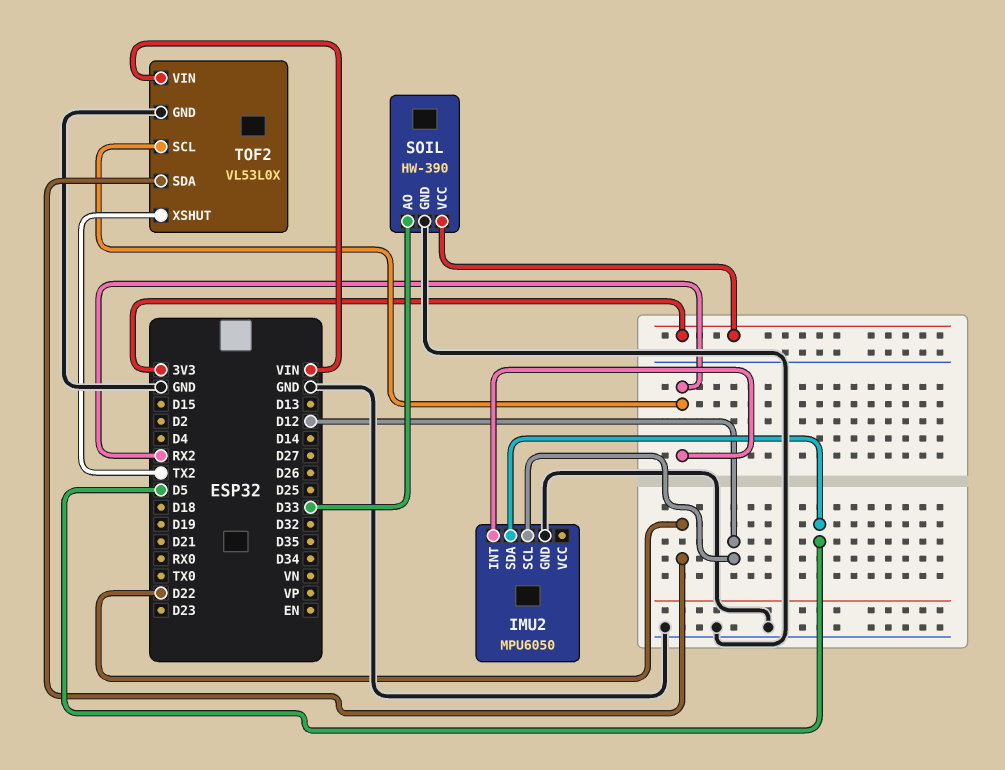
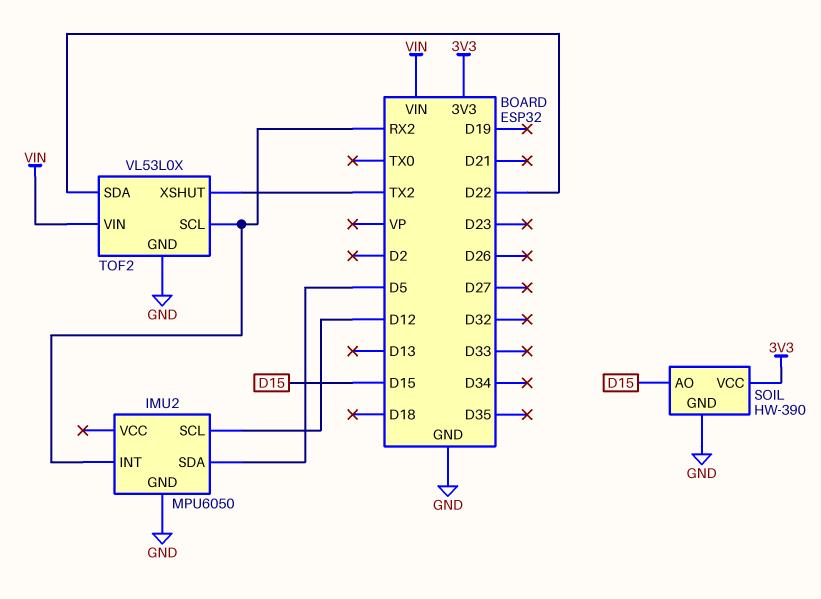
SOIL pin AO: D33 -> D15

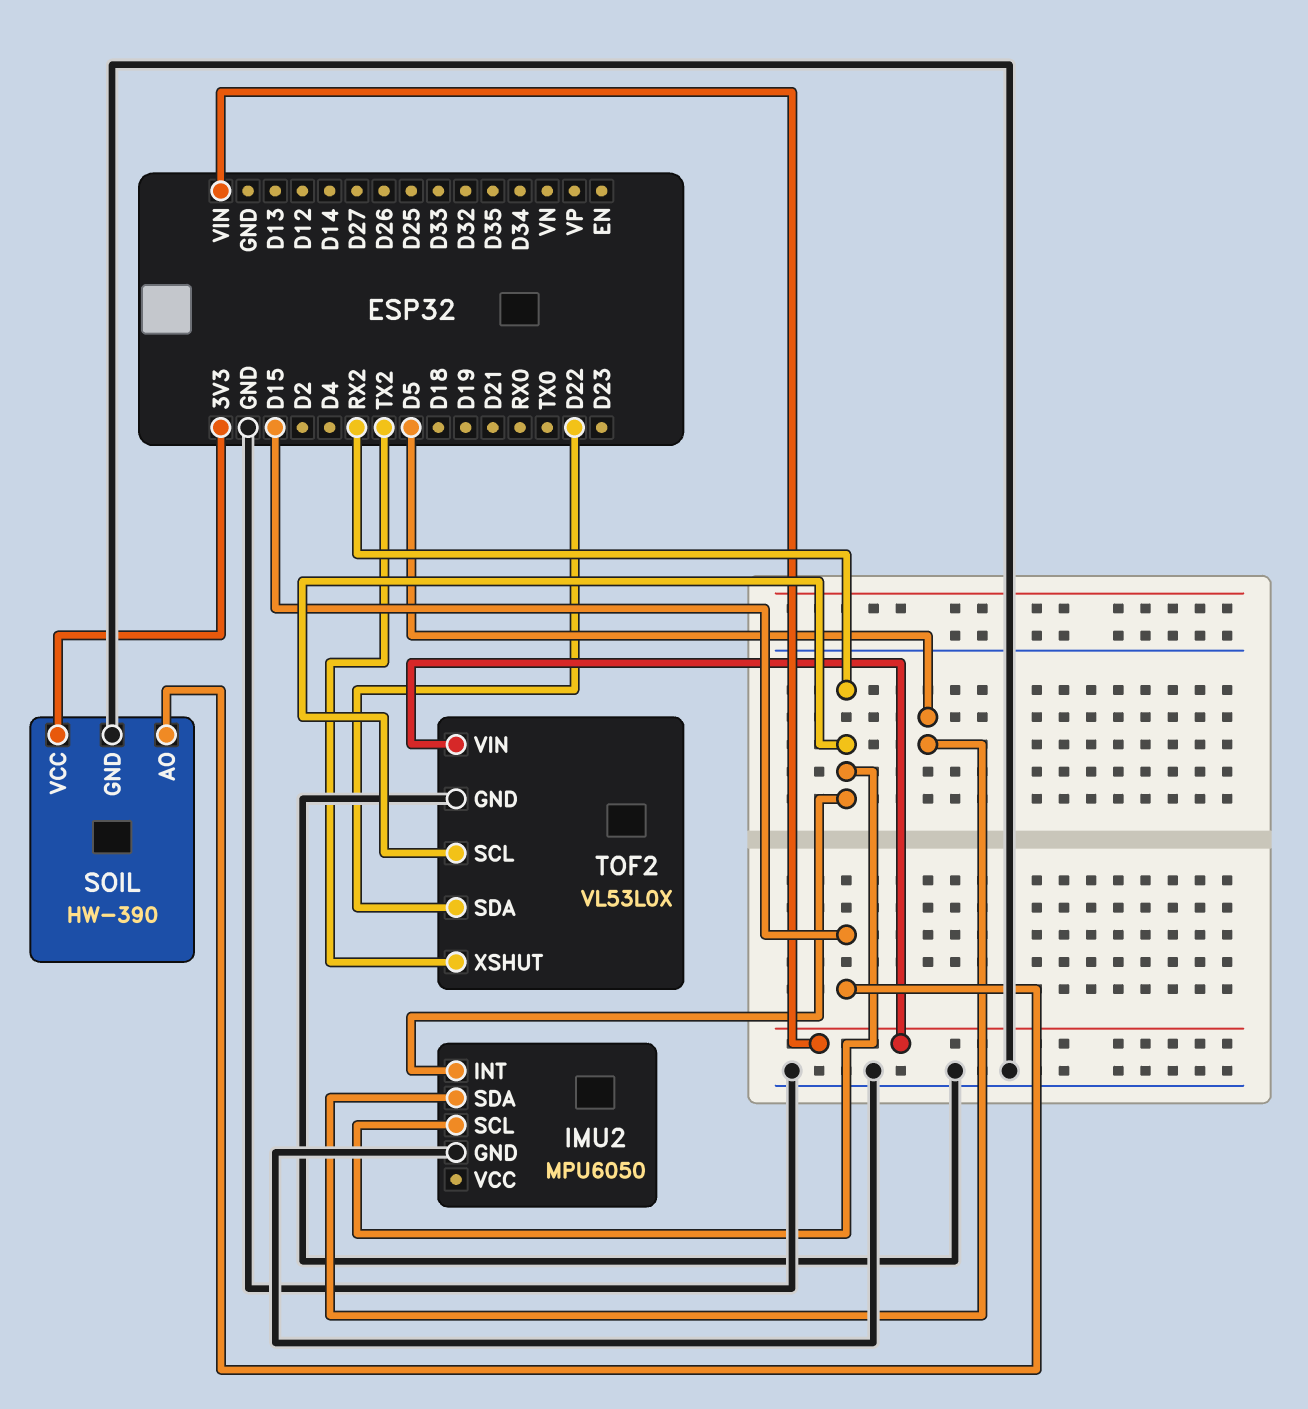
IMU2 pin SCL: D12 -> RX2

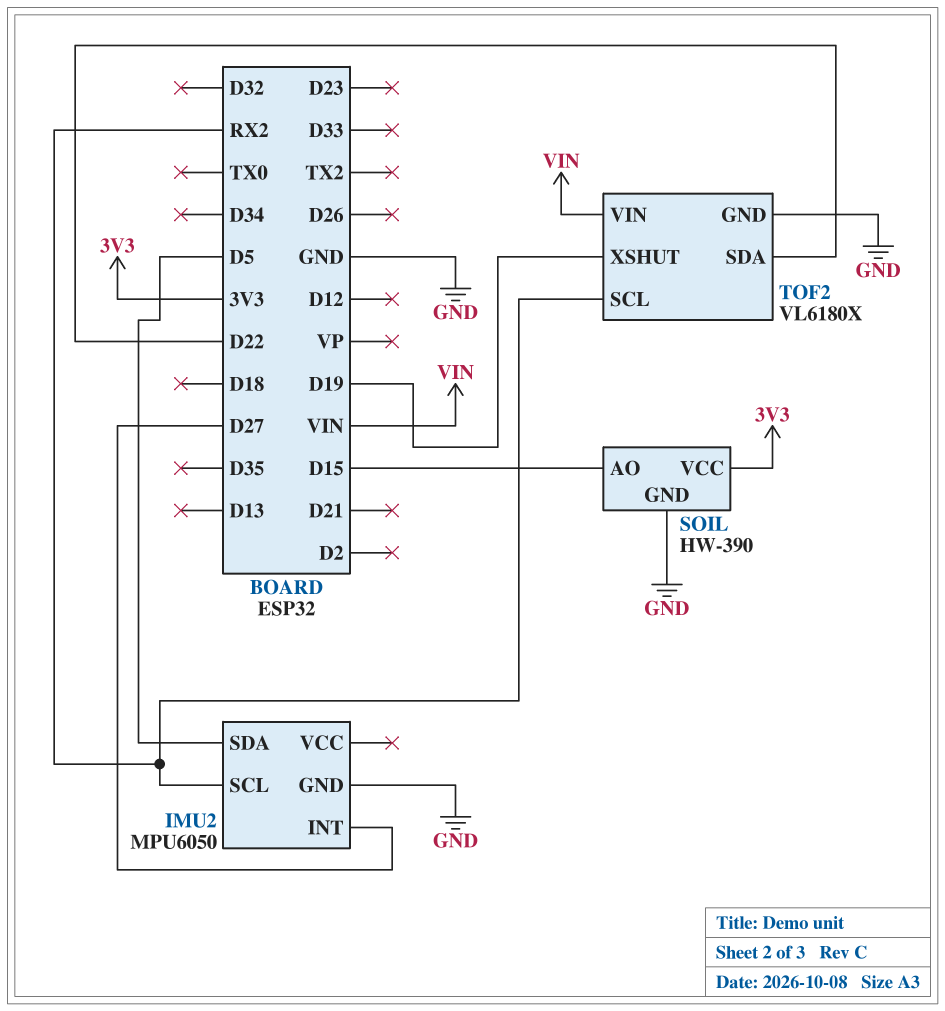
IMU2 pin INT: RX2 -> D27
TOF2: VL53L0X -> VL6180X
TOF2 pin XSHUT: TX2 -> D19

